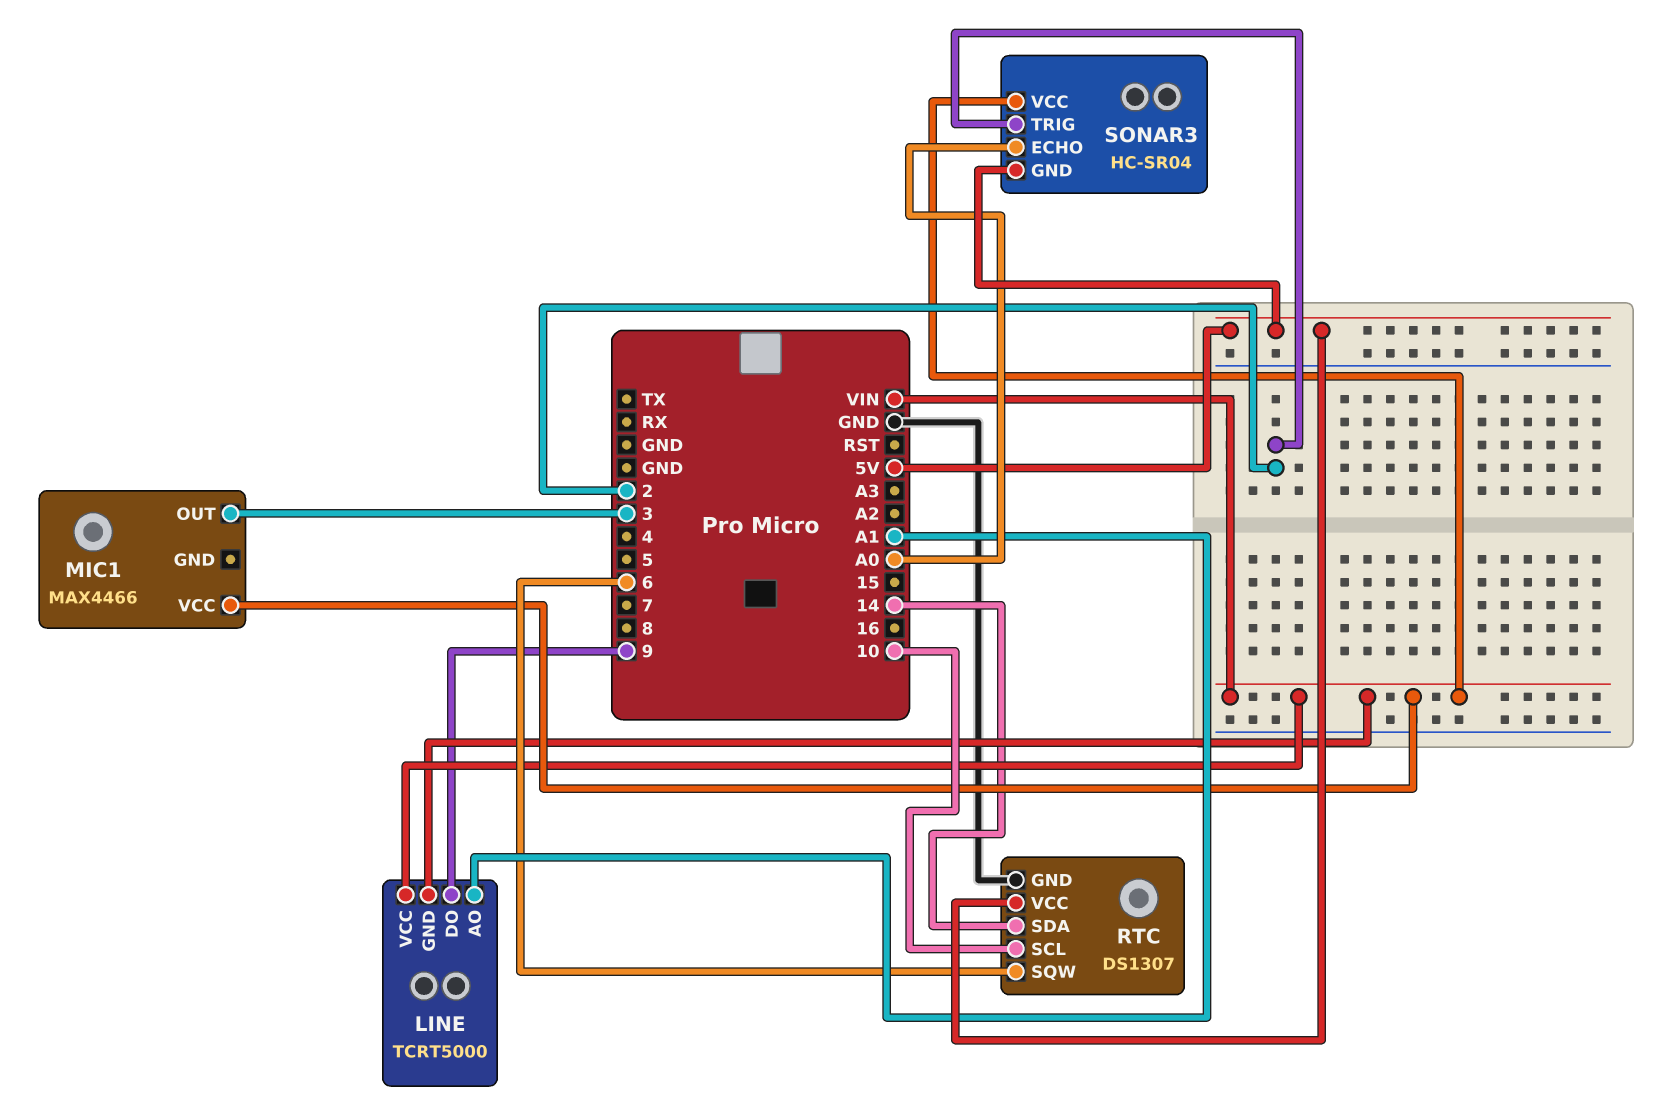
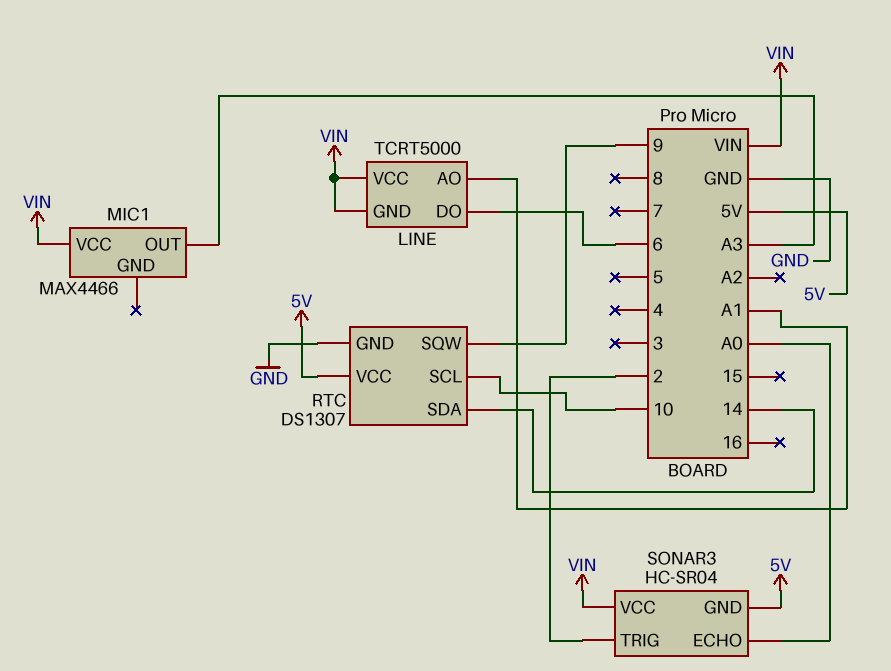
LINE pin DO: 9 -> 6
MIC1 pin OUT: 3 -> A3
RTC pin SQW: 6 -> 9

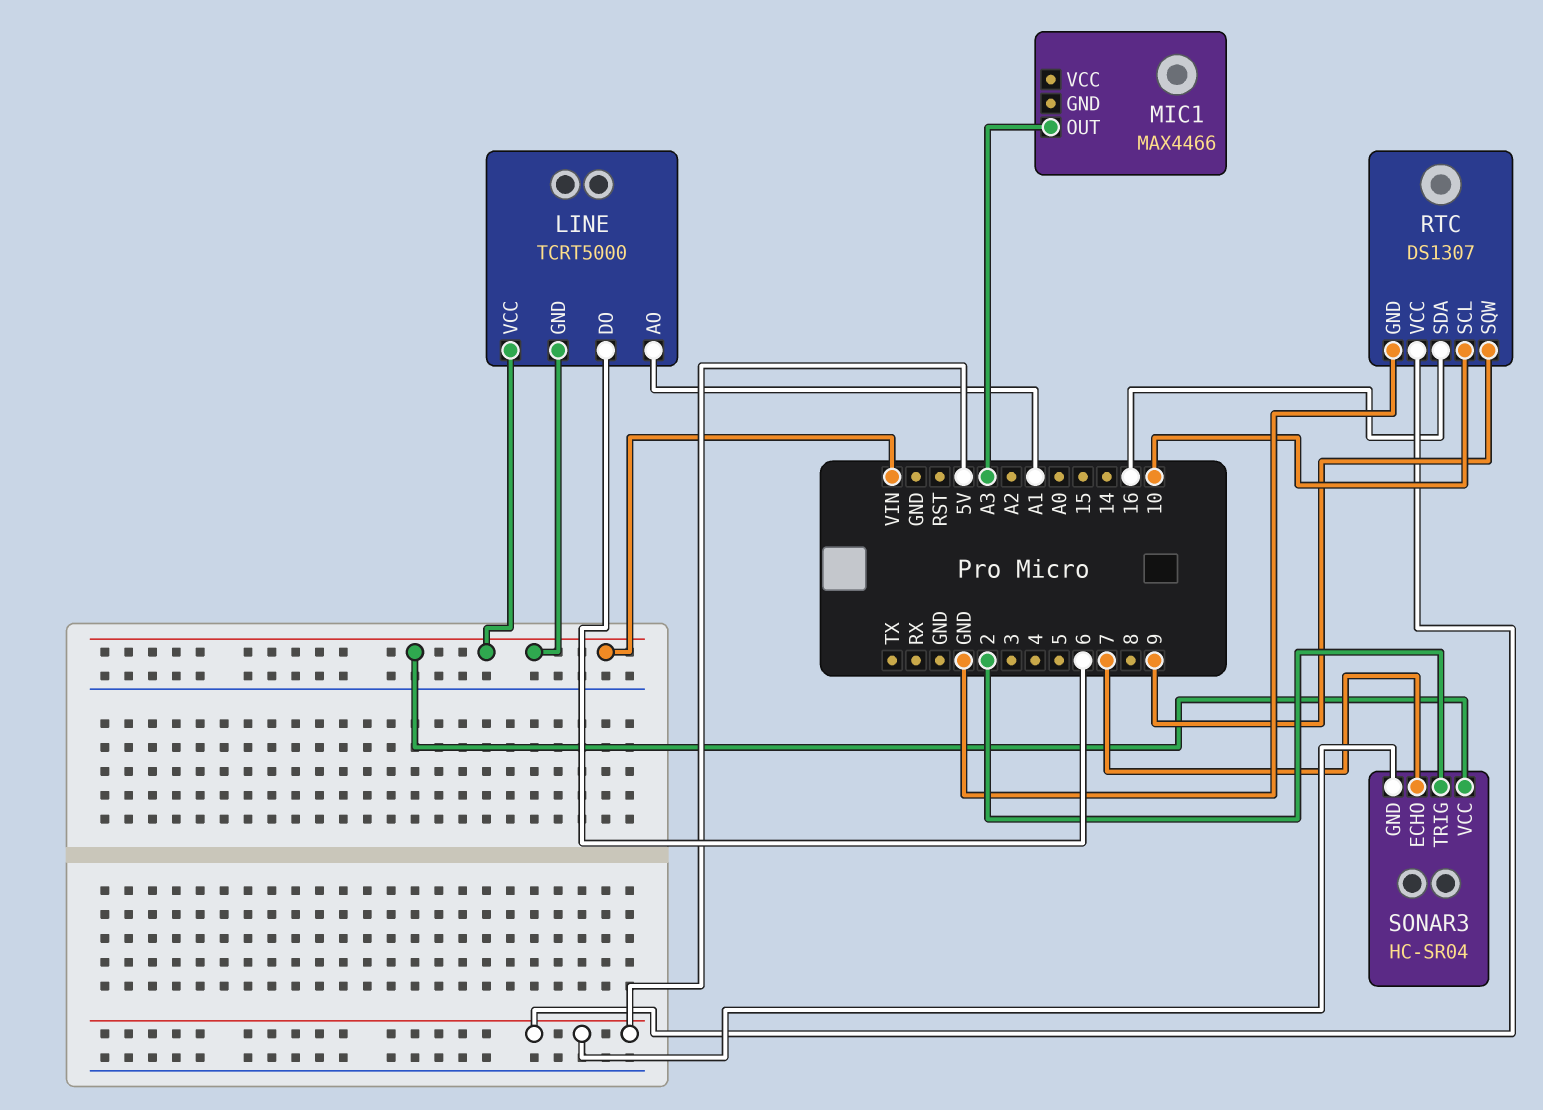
MIC1 pin VCC: VIN -> none
RTC pin SDA: 14 -> 16
SONAR3 pin ECHO: A0 -> 7

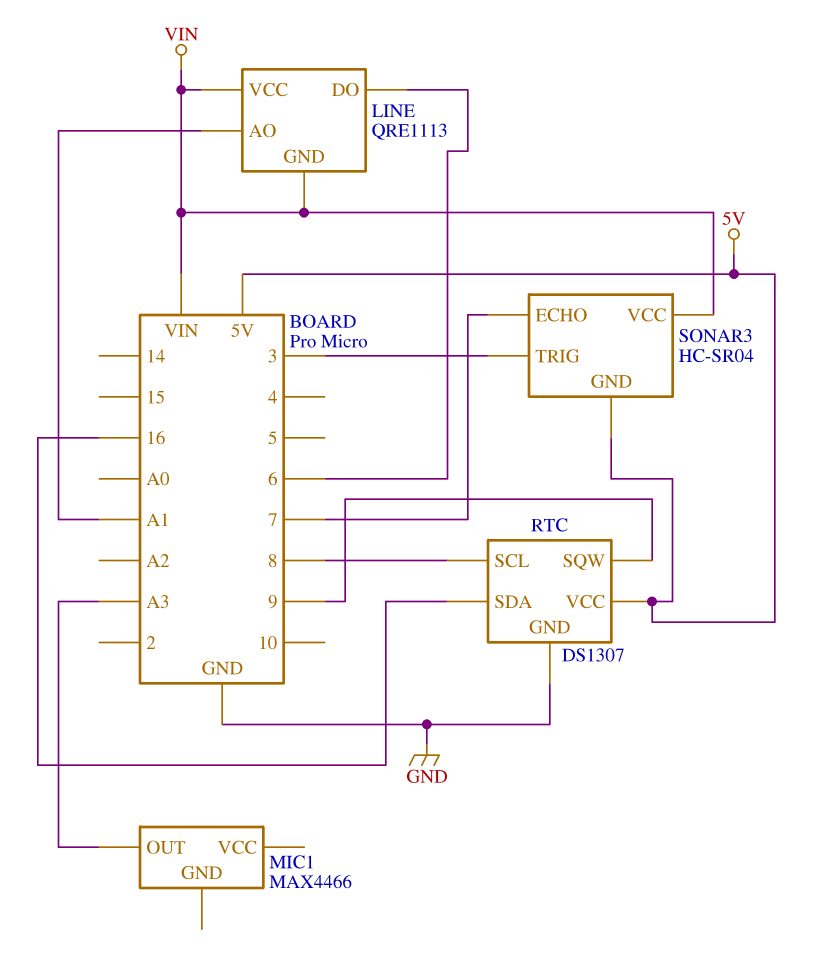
LINE: TCRT5000 -> QRE1113
RTC pin SCL: 10 -> 8
SONAR3 pin TRIG: 2 -> 3

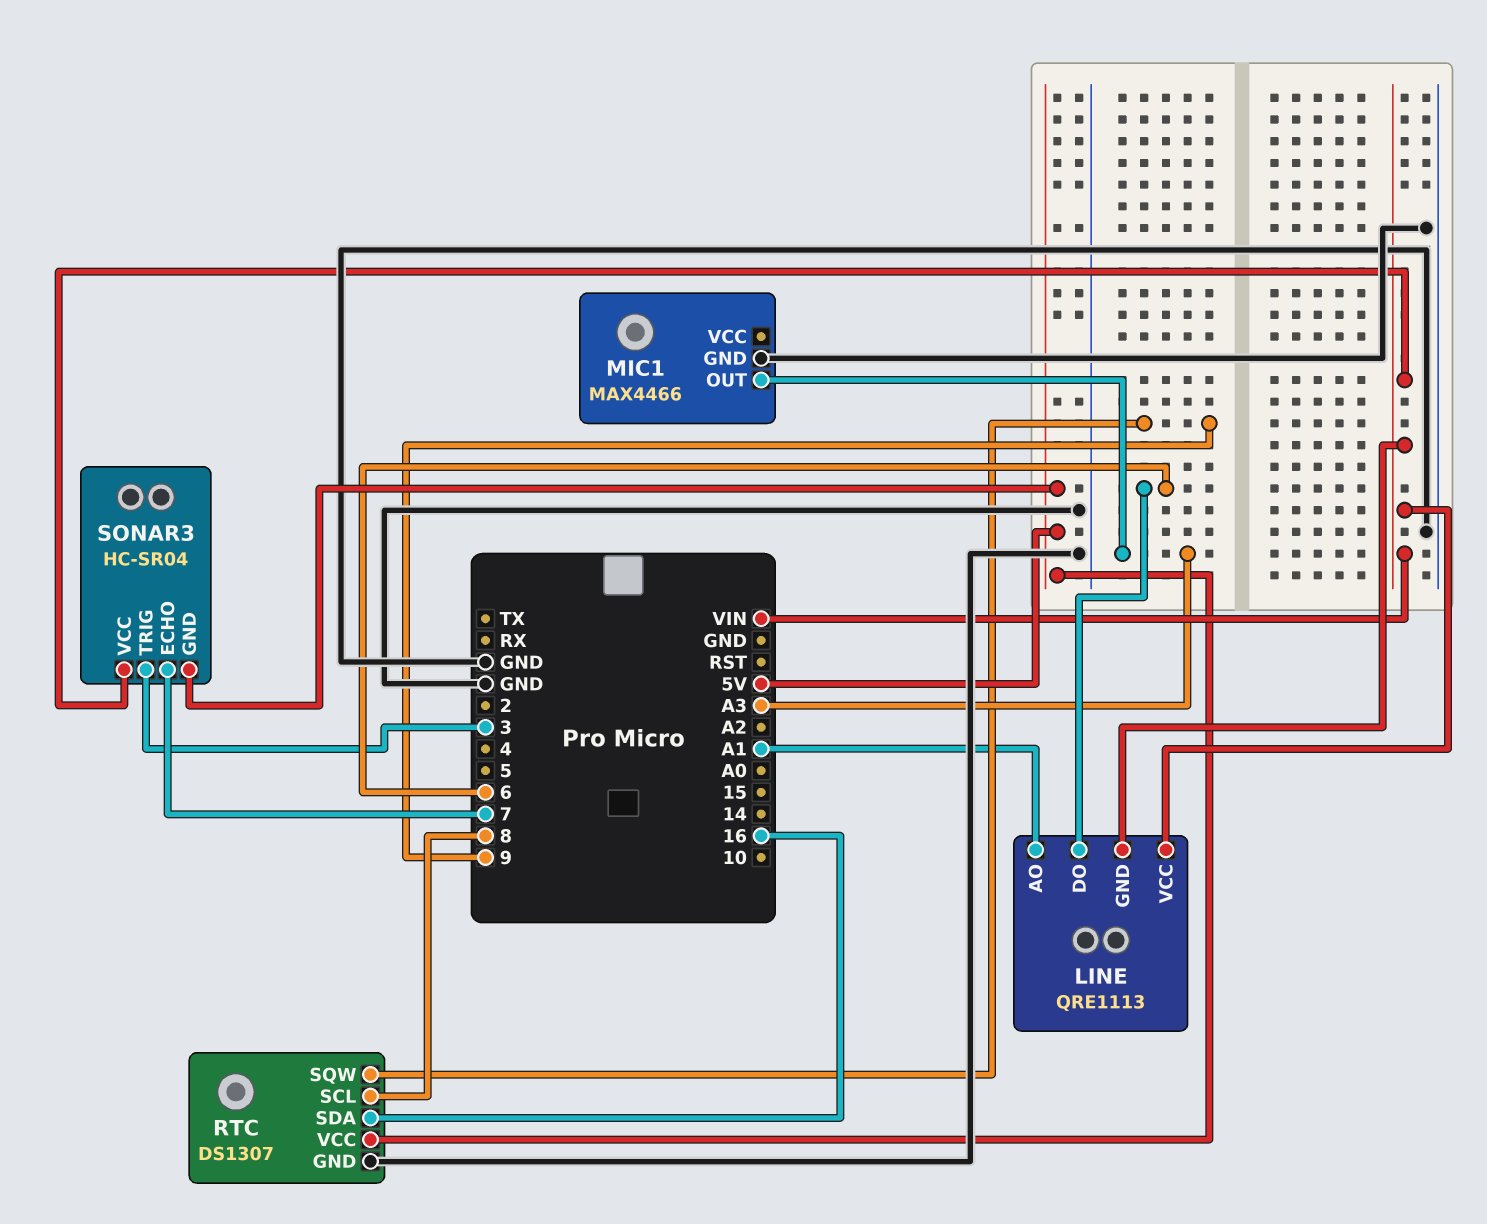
MIC1 pin GND: none -> GND

